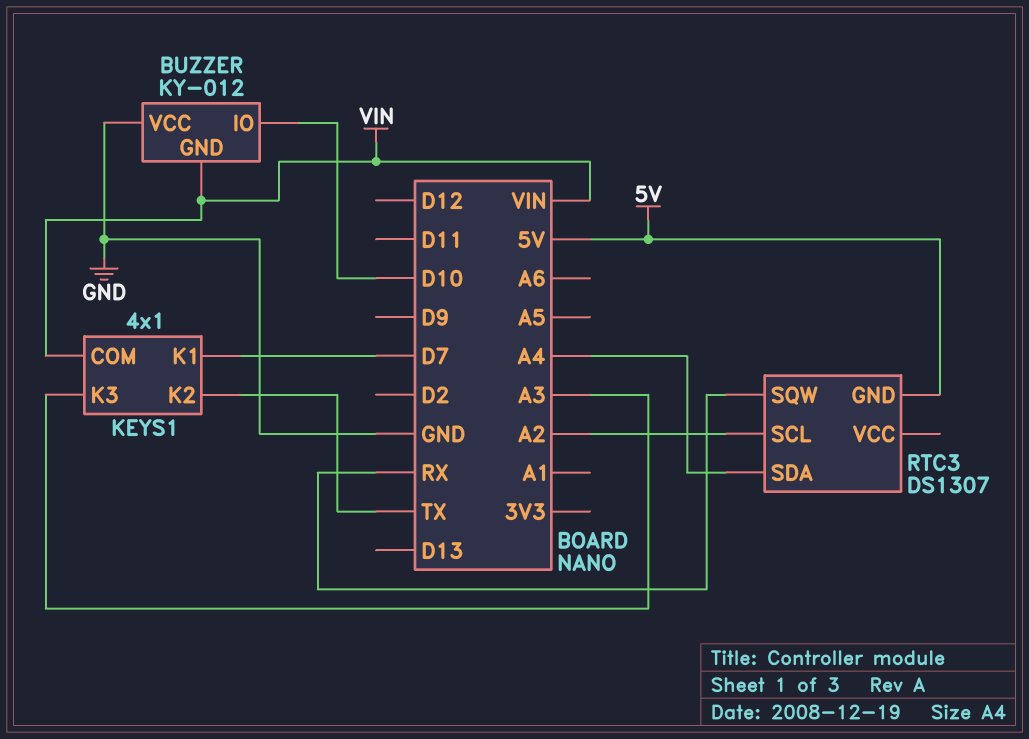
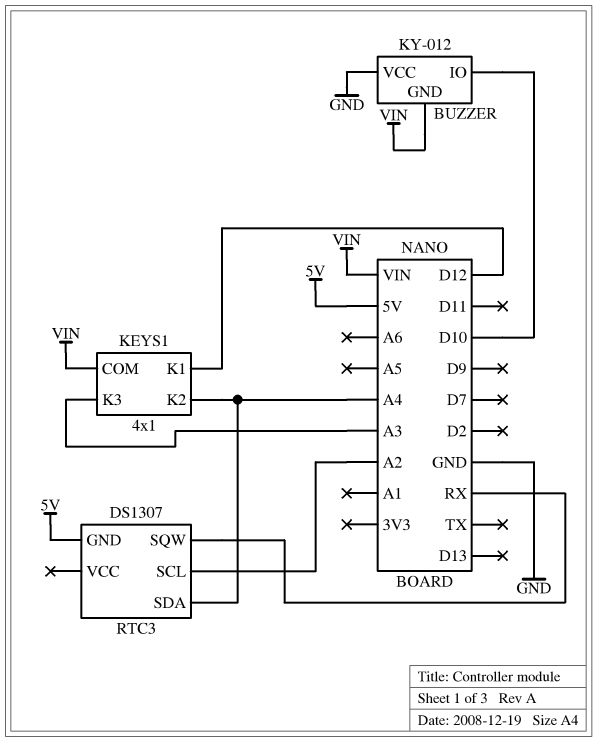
KEYS1 pin K1: D7 -> D12
KEYS1 pin K2: TX -> A4

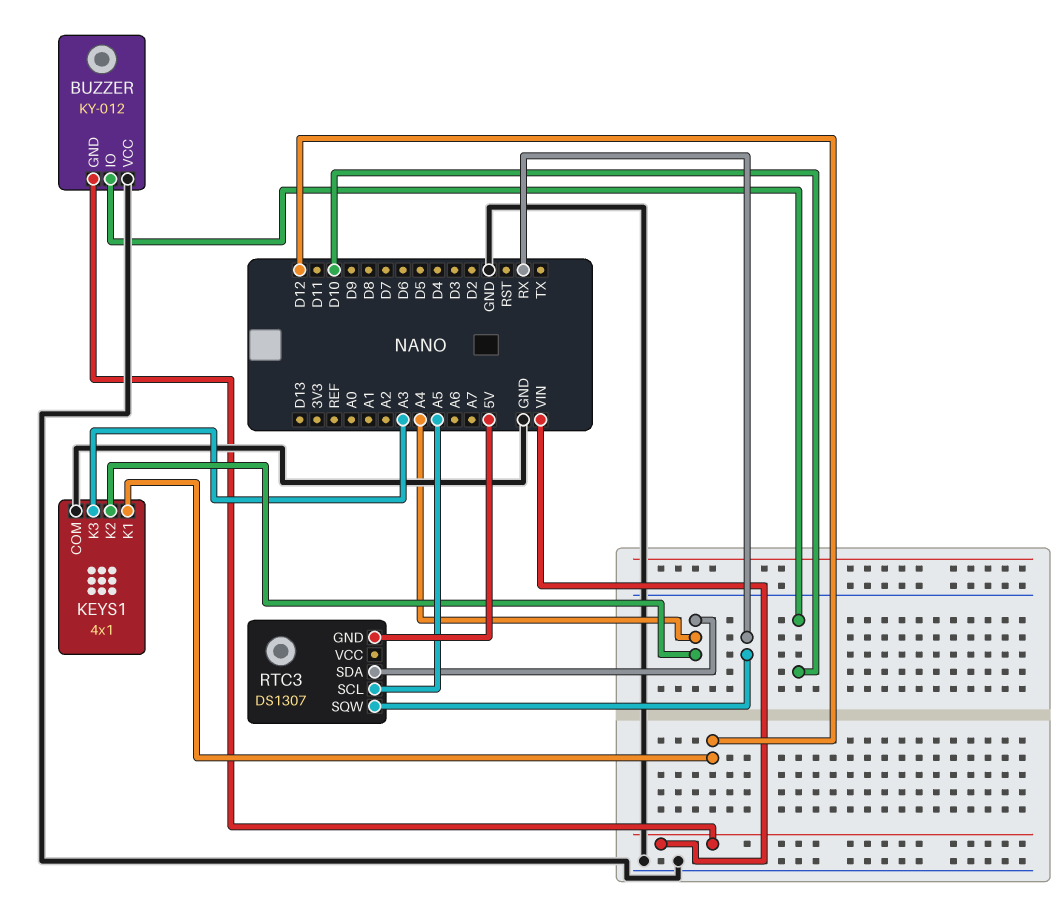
KEYS1 pin COM: VIN -> GND
RTC3 pin SCL: A2 -> A5

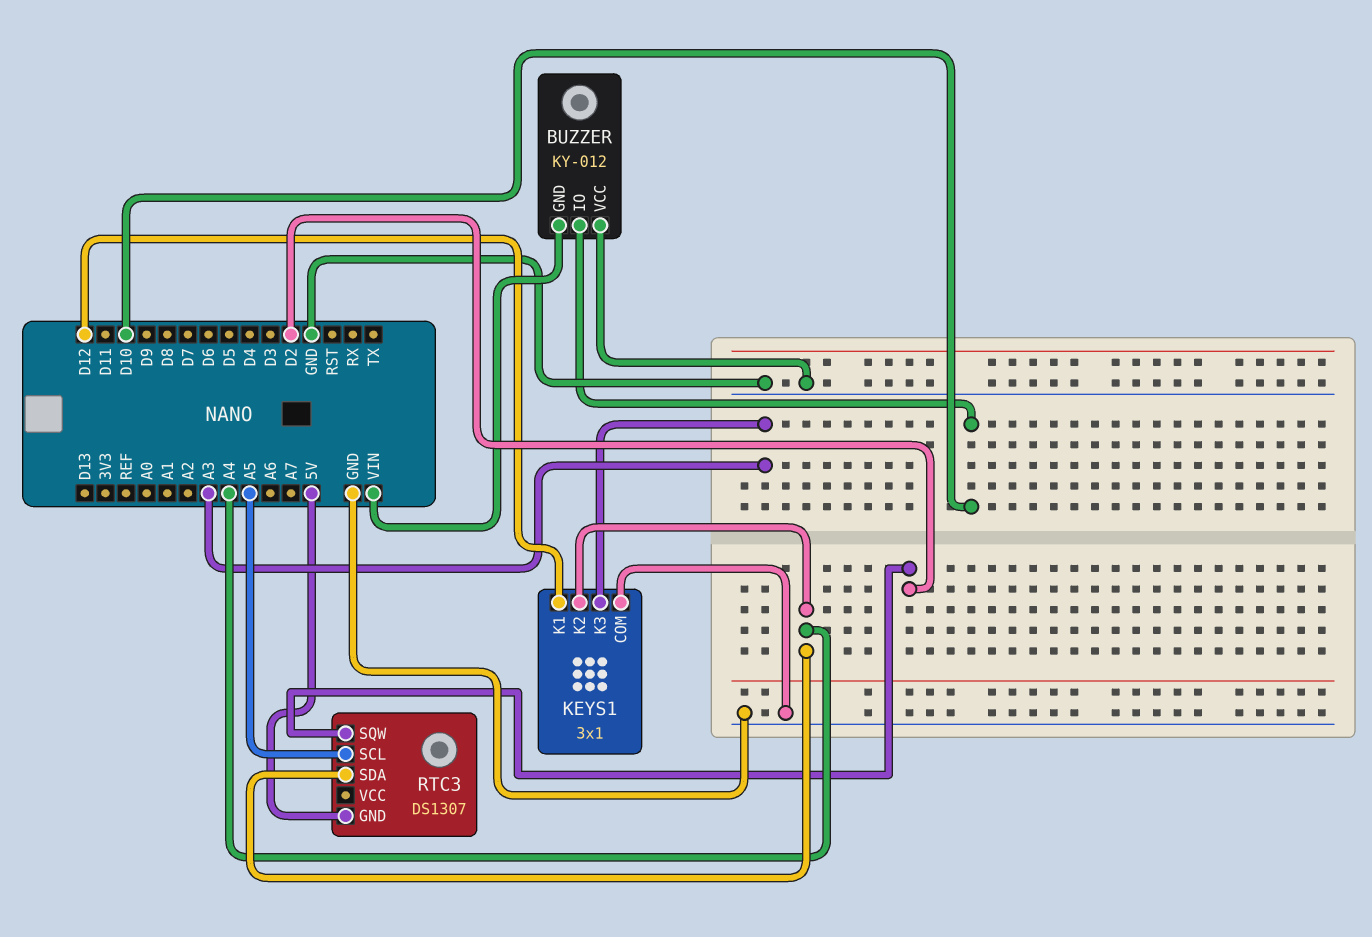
KEYS1: 4x1 -> 3x1
RTC3 pin SQW: RX -> D2

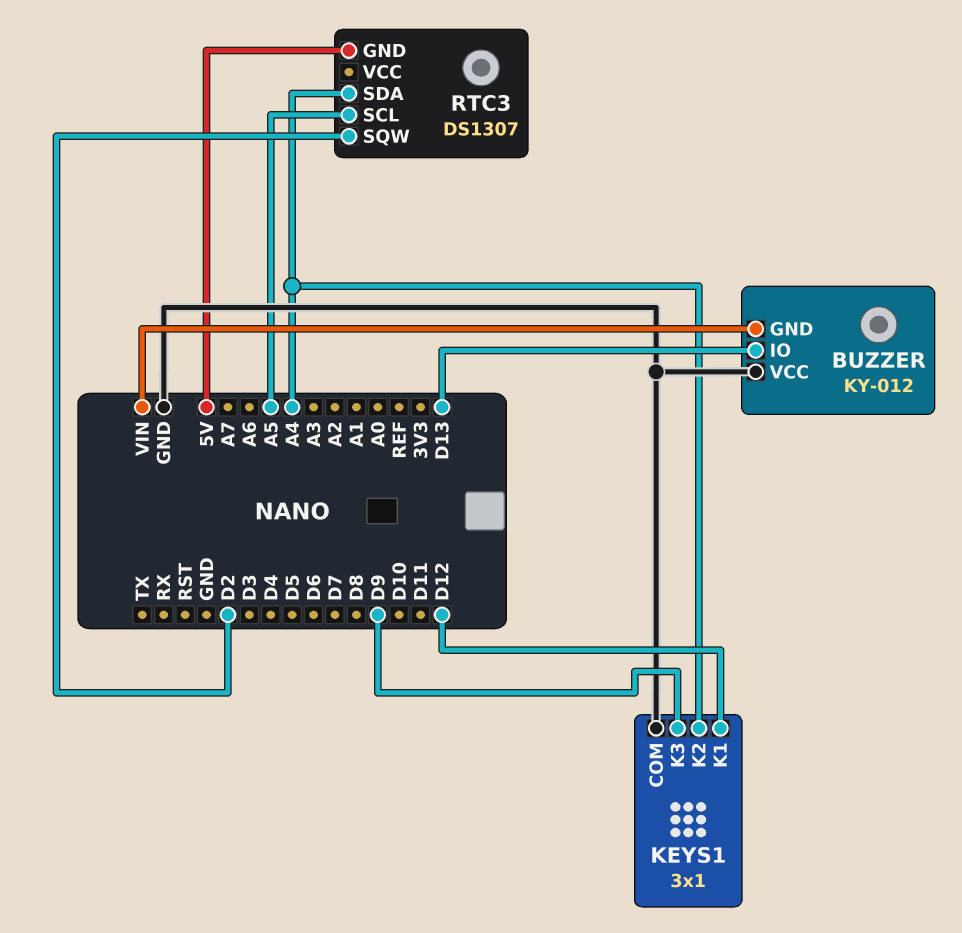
BUZZER pin IO: D10 -> D13
KEYS1 pin K3: A3 -> D9

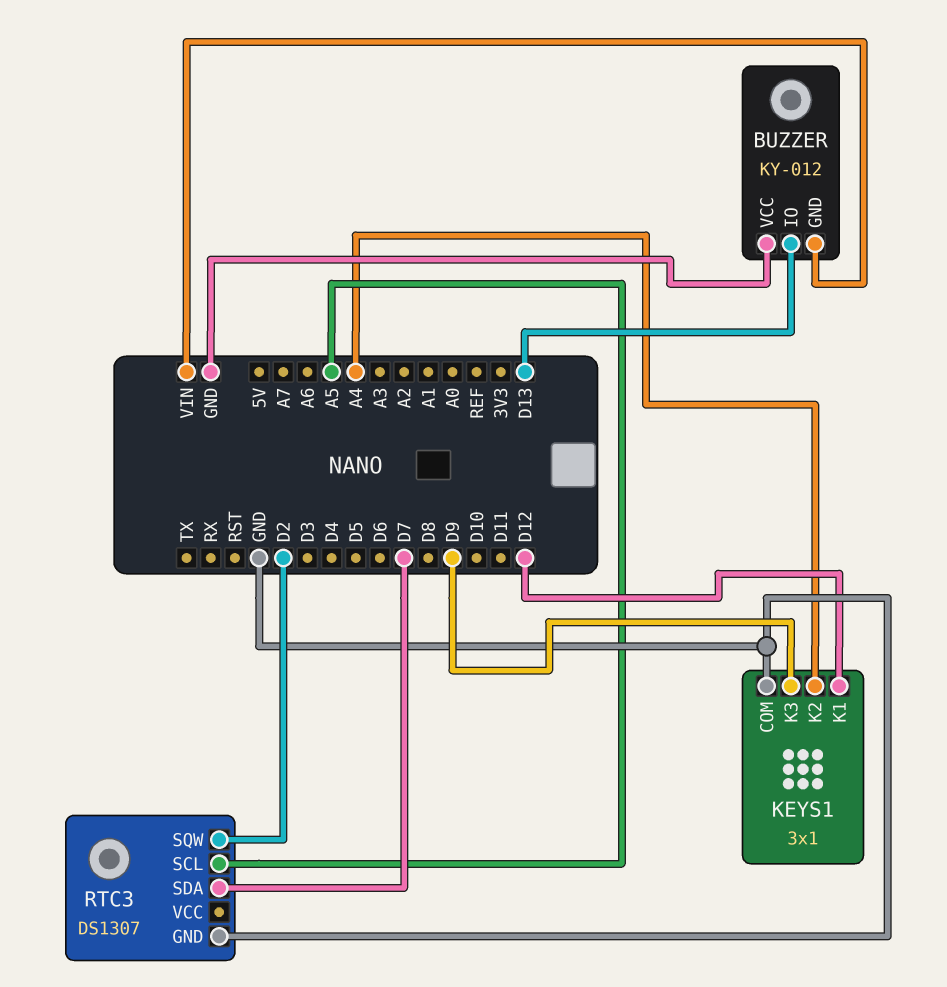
RTC3 pin GND: 5V -> GND
RTC3 pin SDA: A4 -> D7

